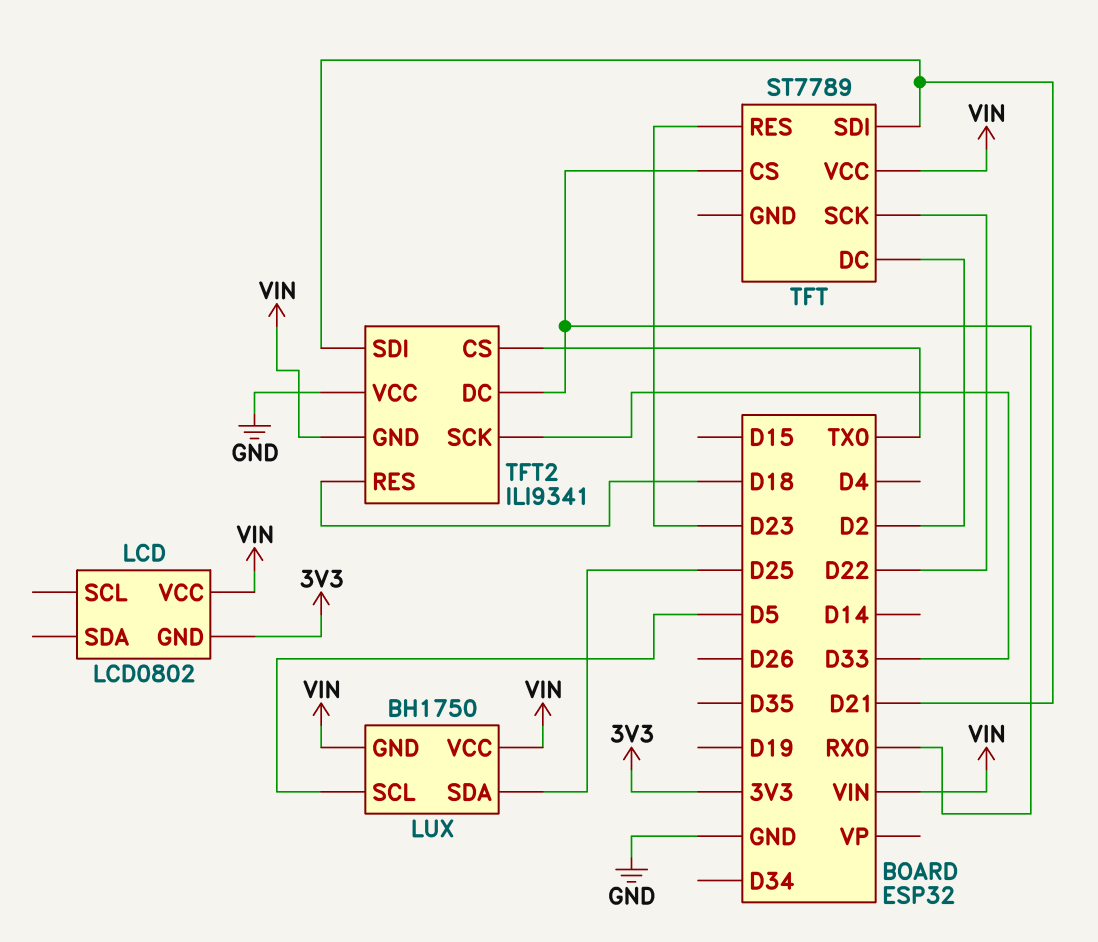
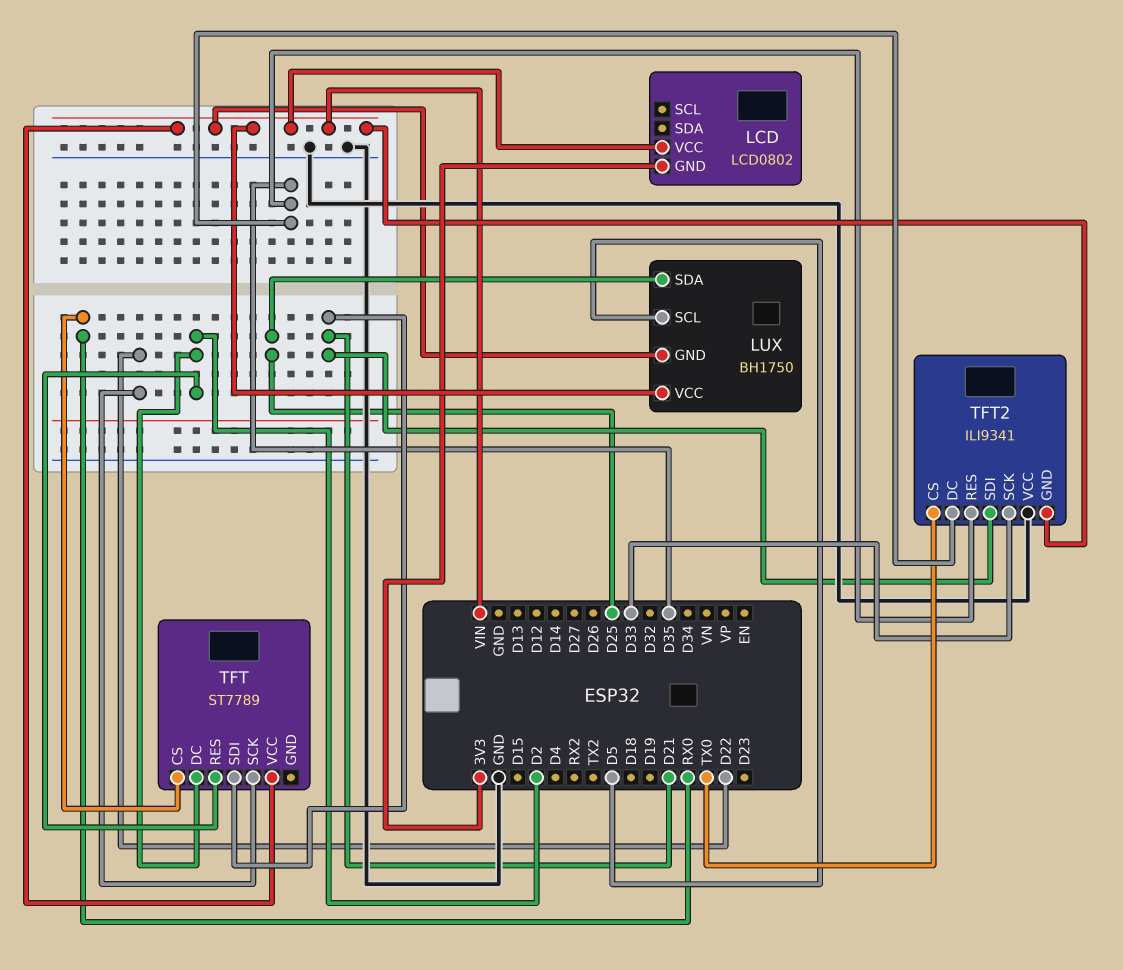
TFT pin RES: D23 -> D2
TFT2 pin DC: RX0 -> D35
TFT2 pin RES: D18 -> D35

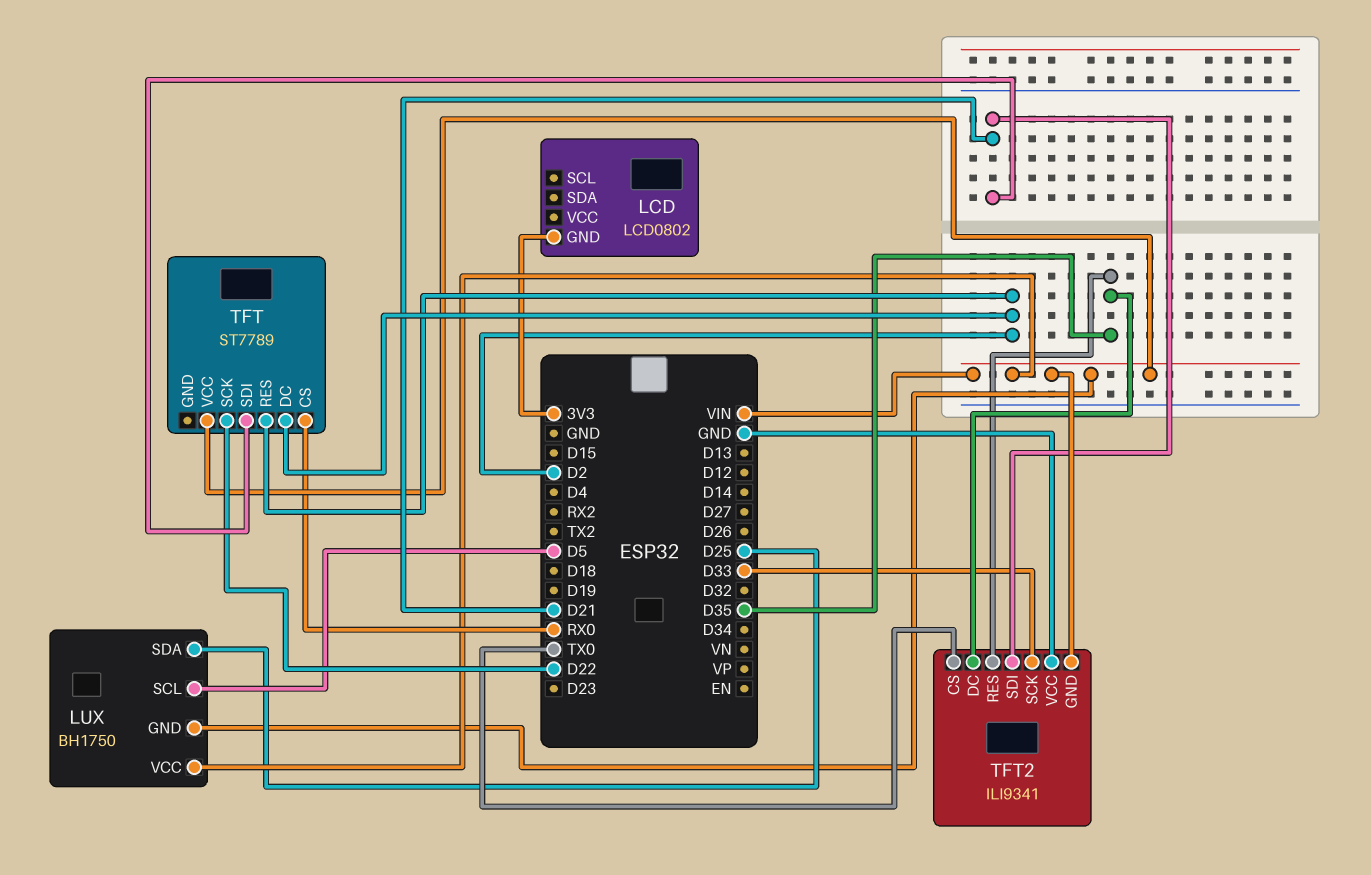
LCD pin VCC: VIN -> none

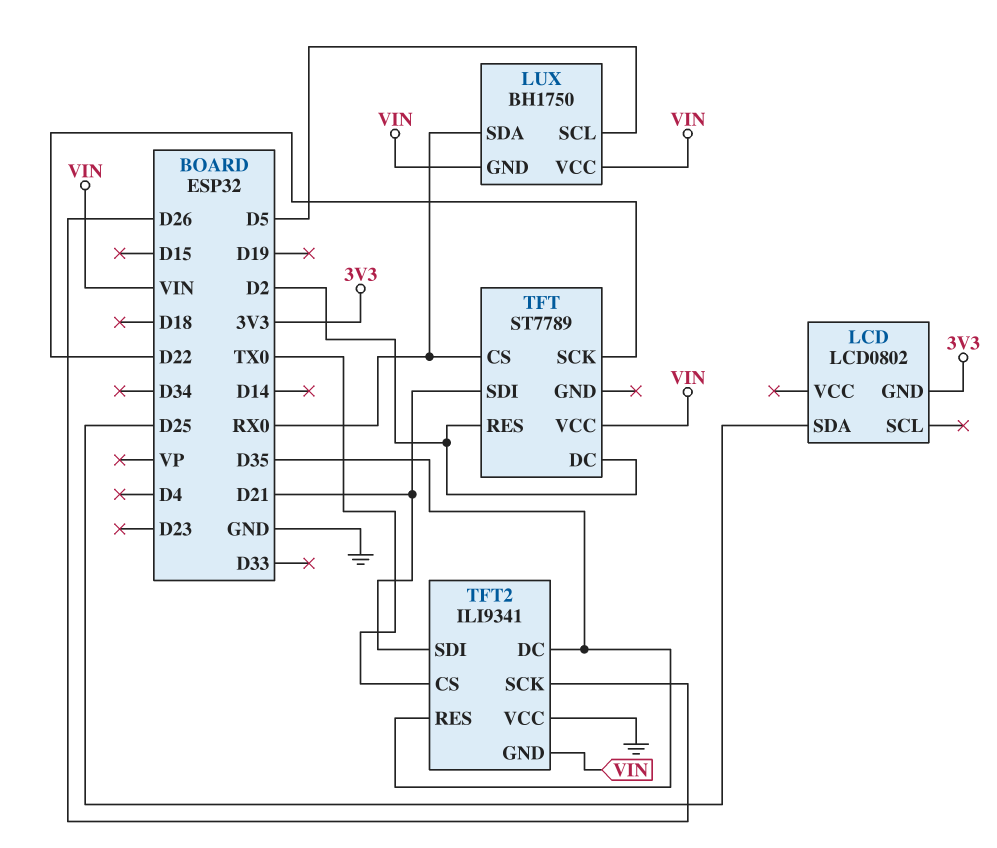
LCD pin SDA: none -> D25
LUX pin SDA: D25 -> RX0
TFT2 pin SCK: D33 -> D26

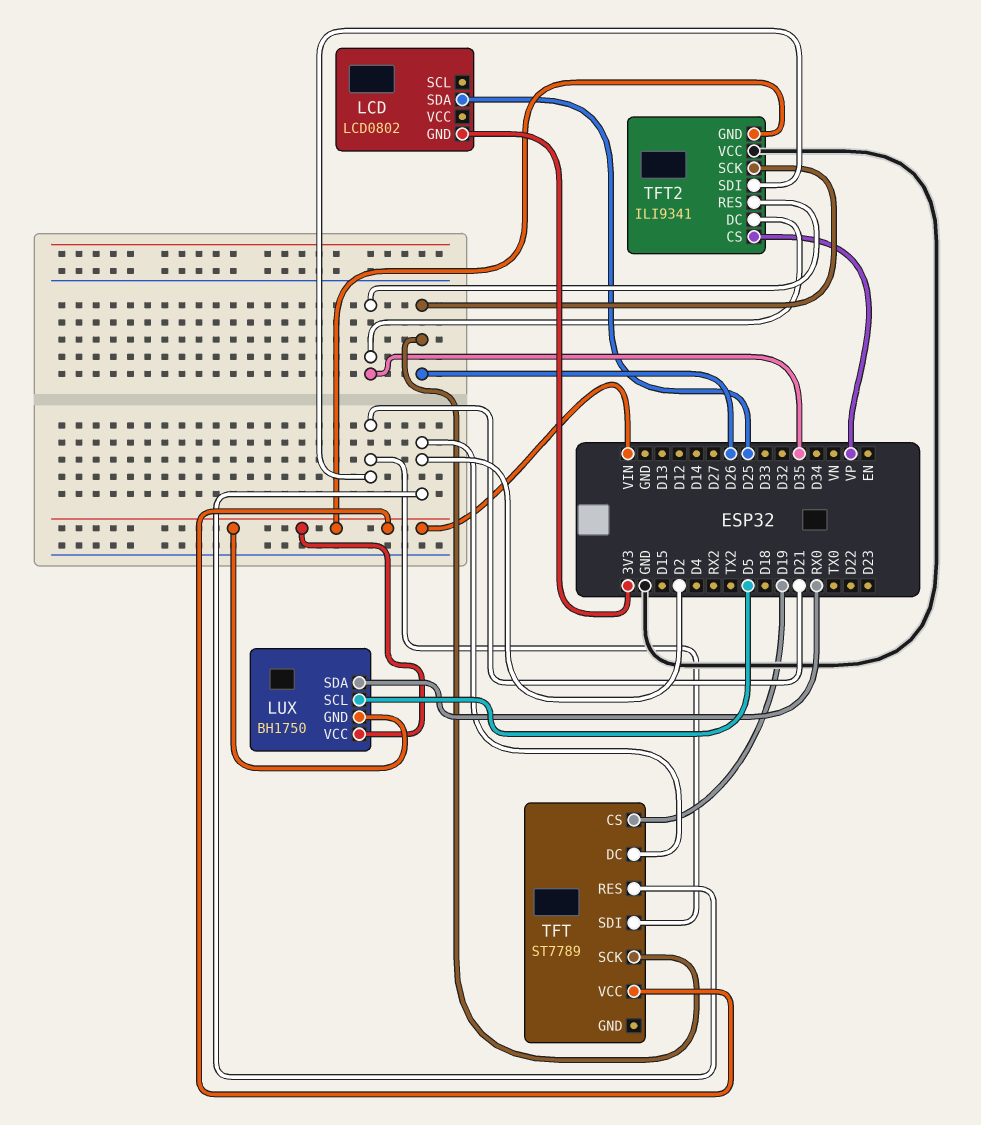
TFT pin CS: RX0 -> D19
TFT pin SCK: D22 -> D26
TFT2 pin CS: TX0 -> VP

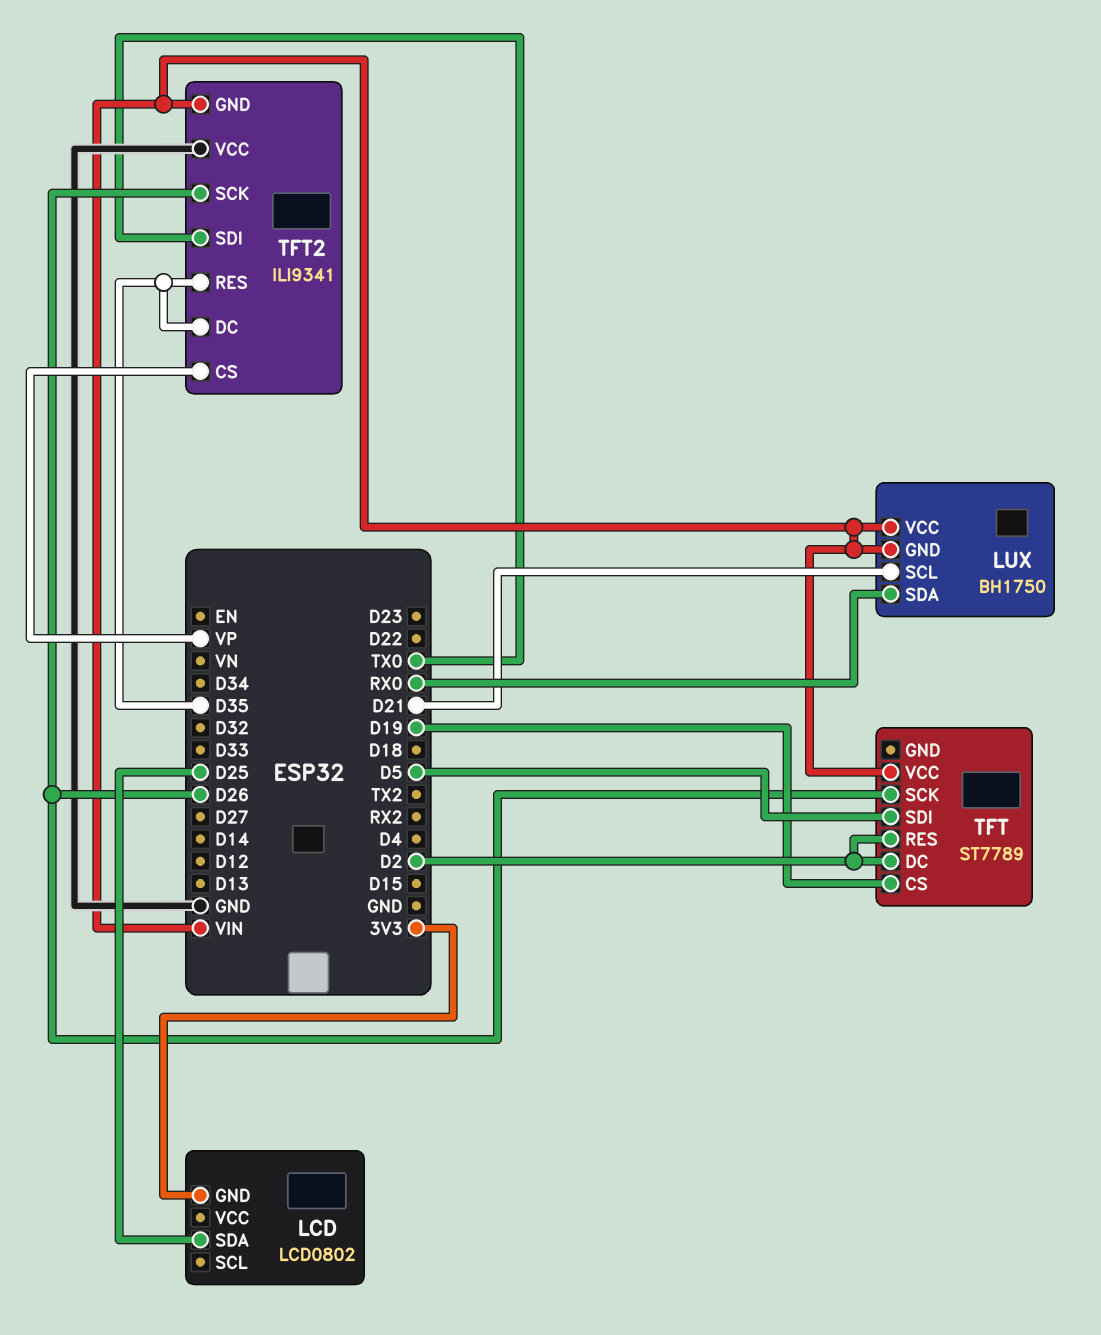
LUX pin SCL: D5 -> D21
TFT pin SDI: D21 -> D5
TFT2 pin SDI: D21 -> TX0

